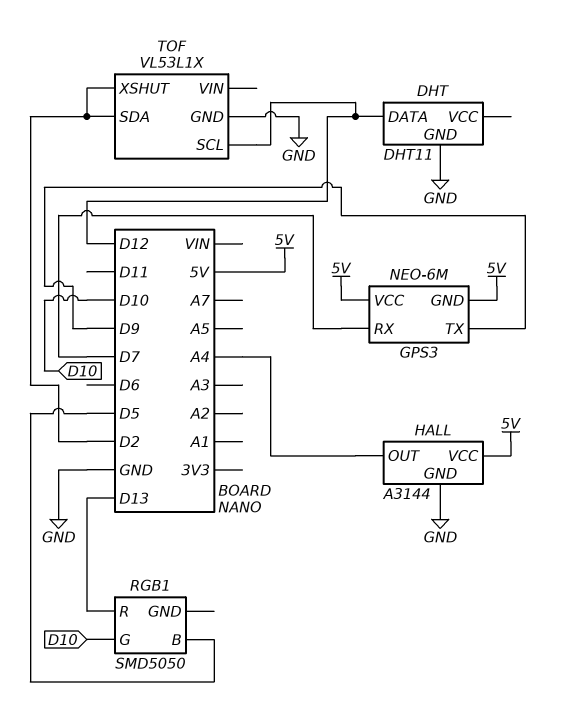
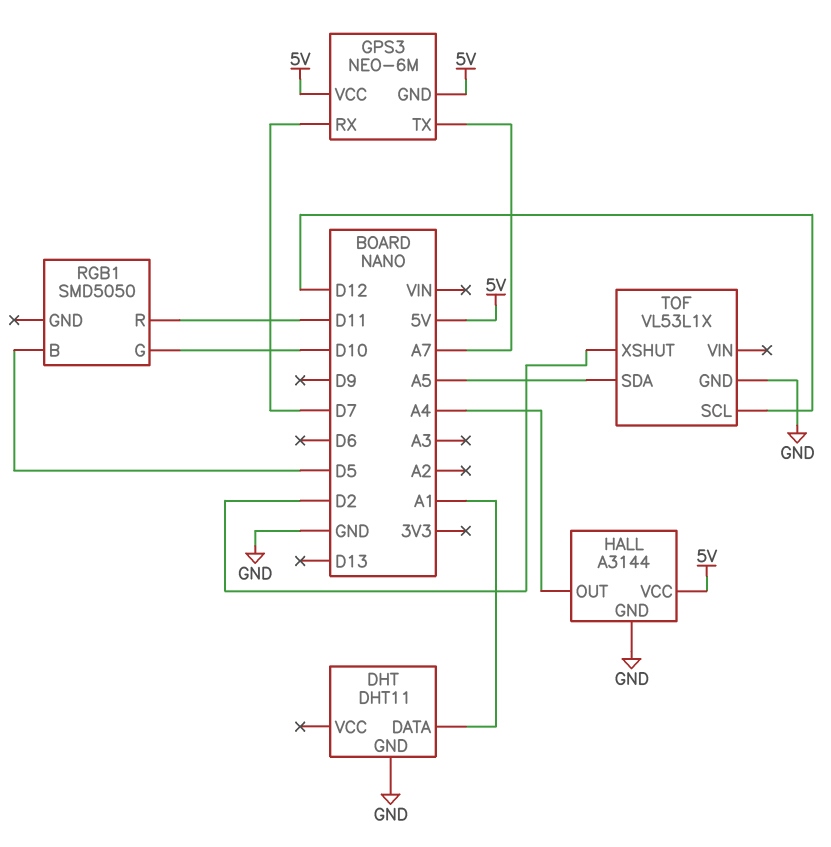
DHT pin DATA: D12 -> A1
GPS3 pin TX: D9 -> A7
RGB1 pin R: D13 -> D11
TOF pin SDA: D2 -> A5

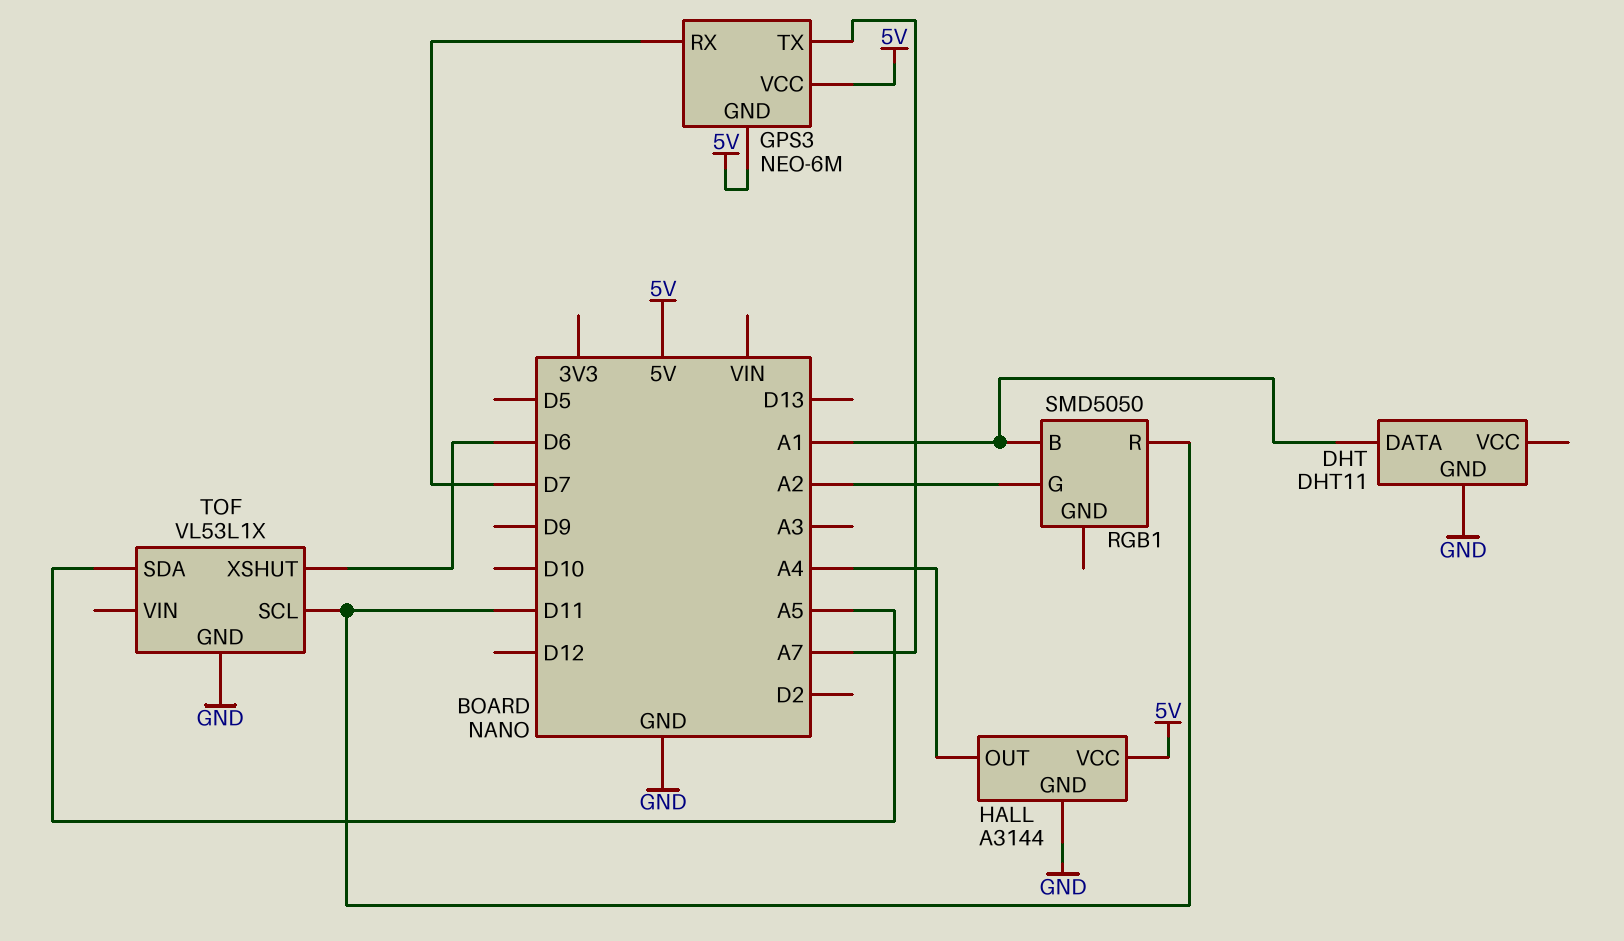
RGB1 pin B: D5 -> A1
RGB1 pin G: D10 -> A2
TOF pin SCL: D12 -> D11
TOF pin XSHUT: D2 -> D6

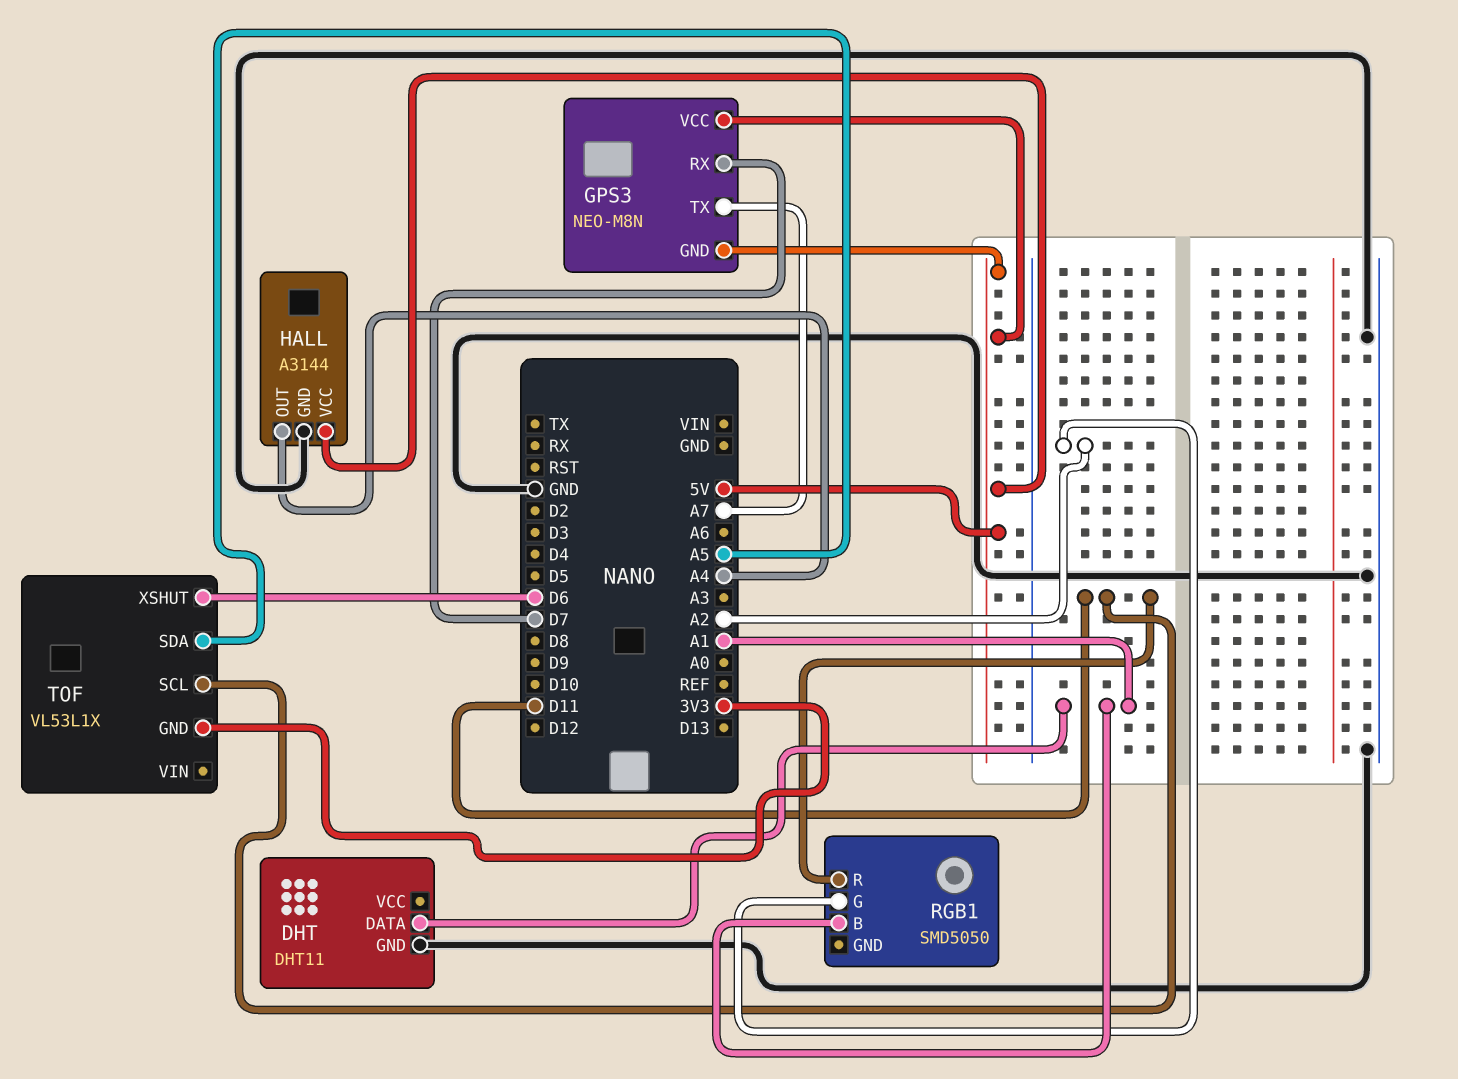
GPS3: NEO-6M -> NEO-M8N
TOF pin GND: GND -> 3V3

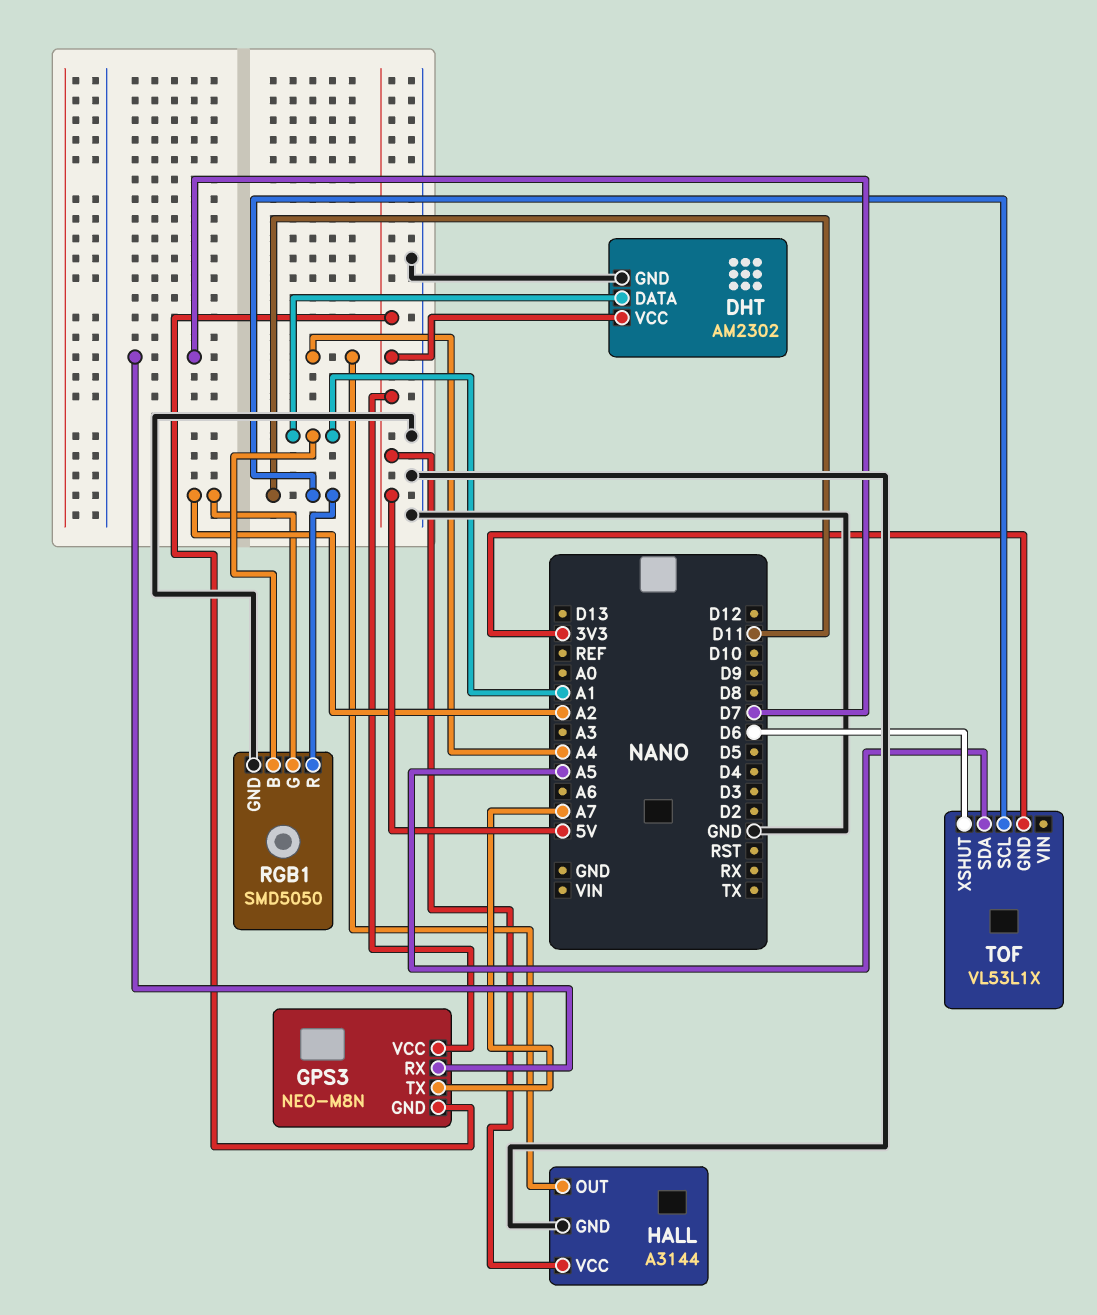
DHT: DHT11 -> AM2302
DHT pin VCC: none -> 5V
RGB1 pin GND: none -> GND

